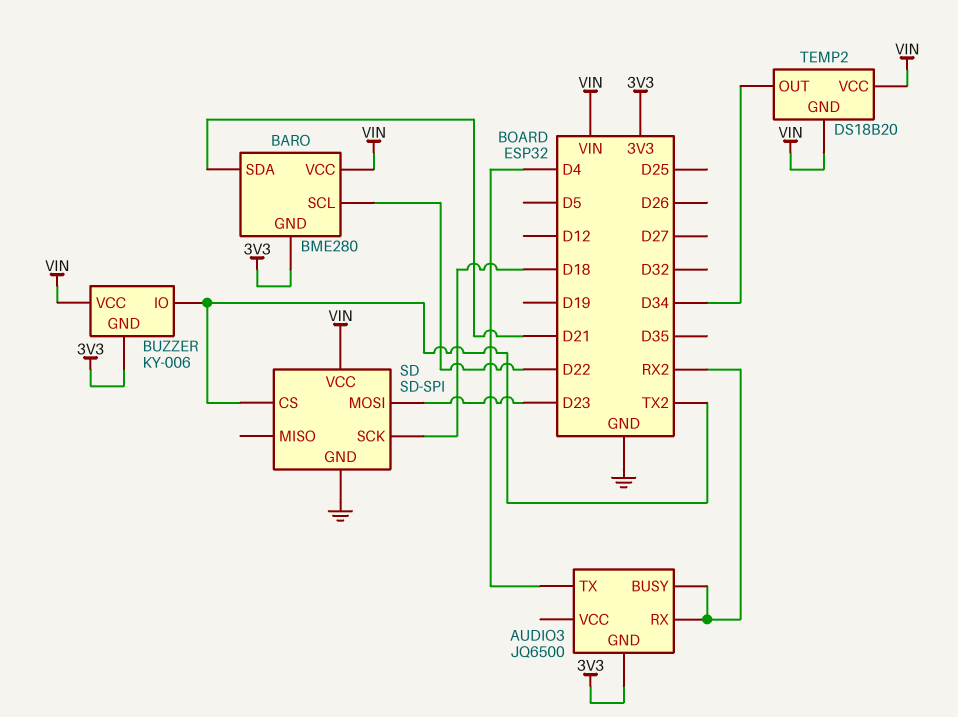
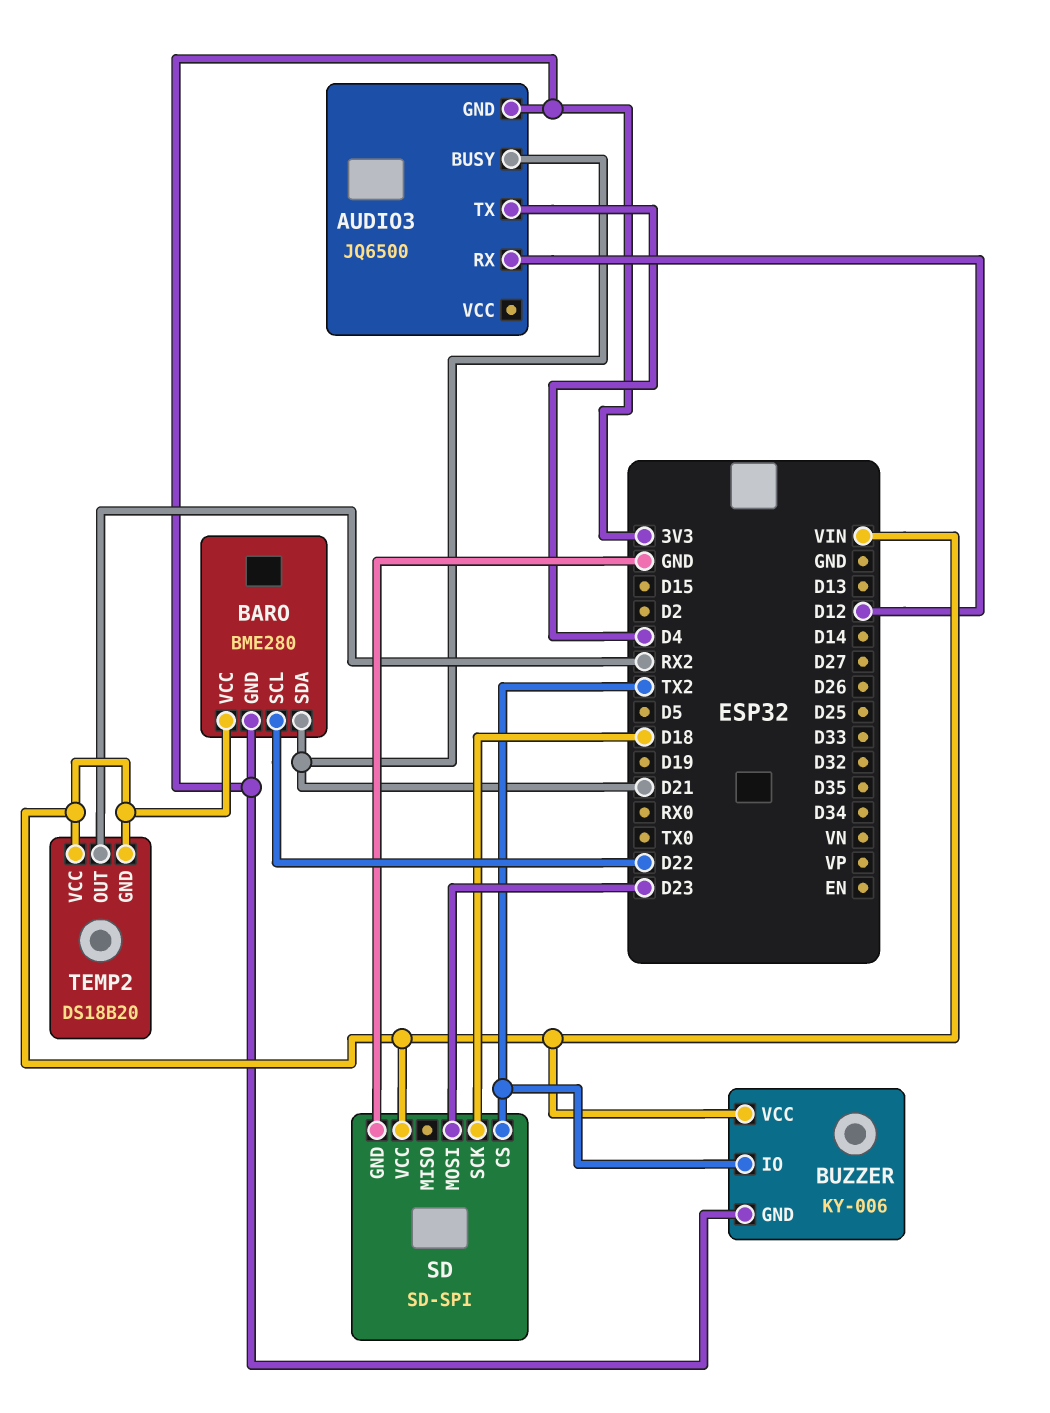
AUDIO3 pin BUSY: RX2 -> D21
AUDIO3 pin RX: RX2 -> D12
TEMP2 pin OUT: D34 -> RX2

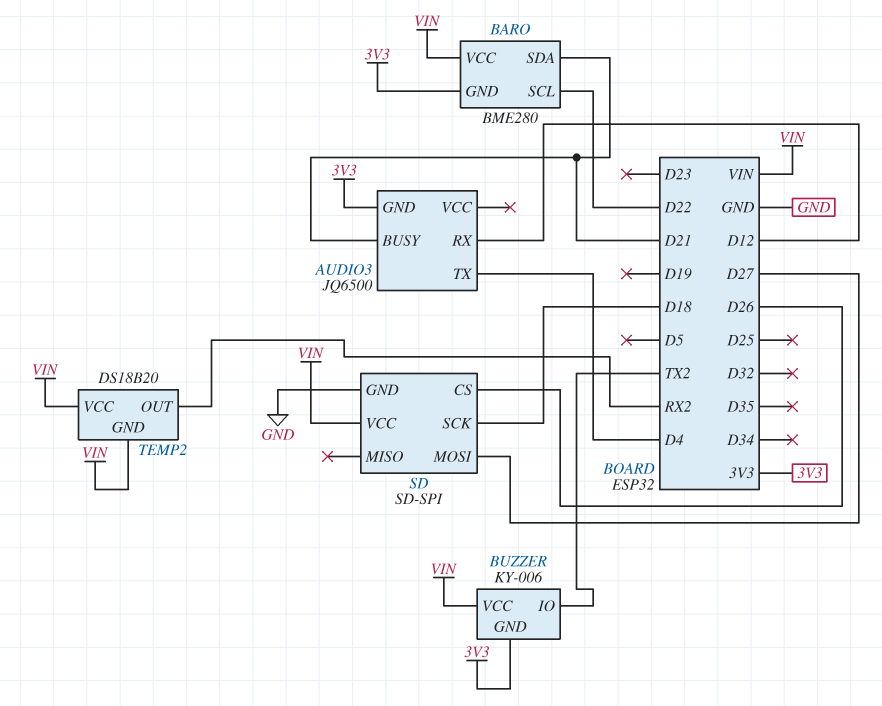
SD pin CS: TX2 -> D26
SD pin MOSI: D23 -> D27

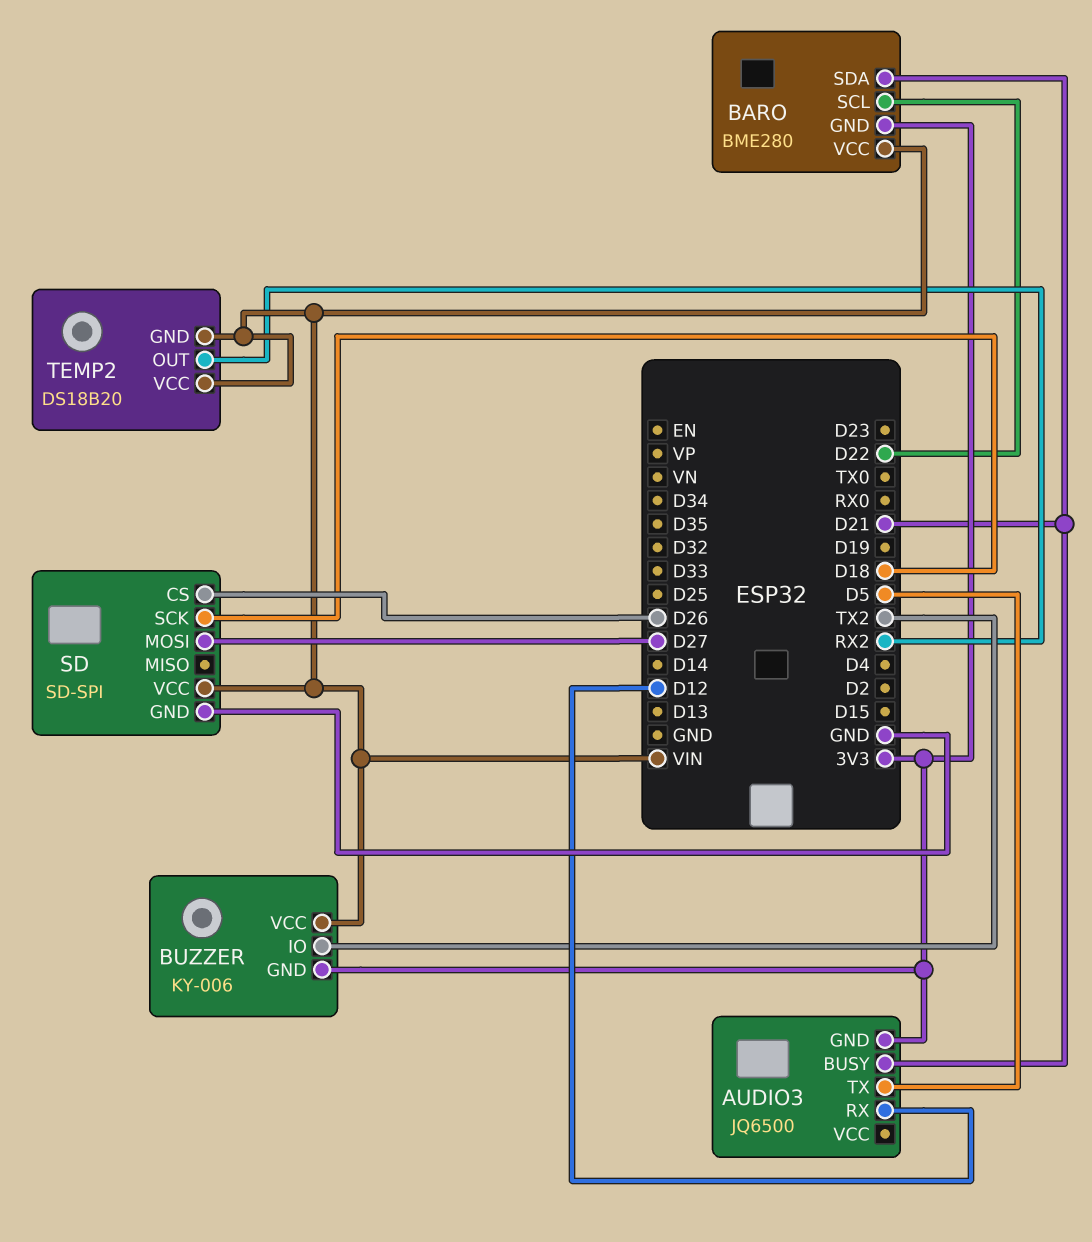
AUDIO3 pin TX: D4 -> D5

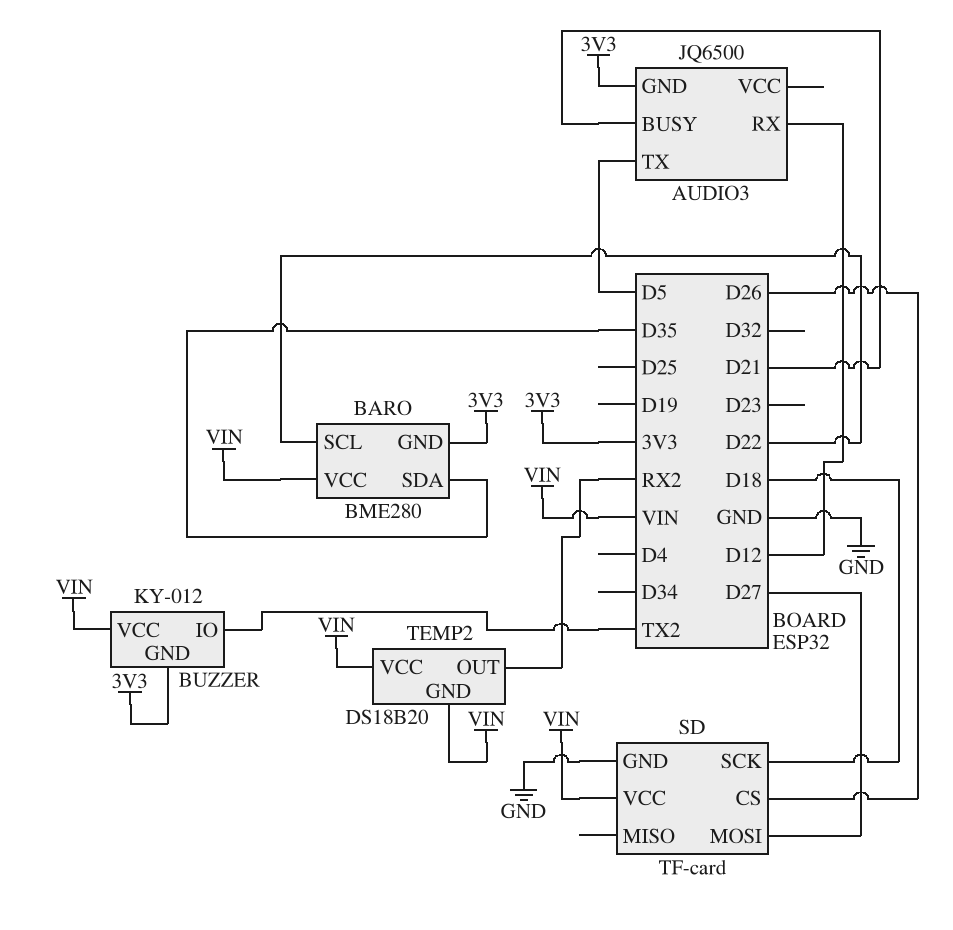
BARO pin SDA: D21 -> D35
BUZZER: KY-006 -> KY-012
SD: SD-SPI -> TF-card

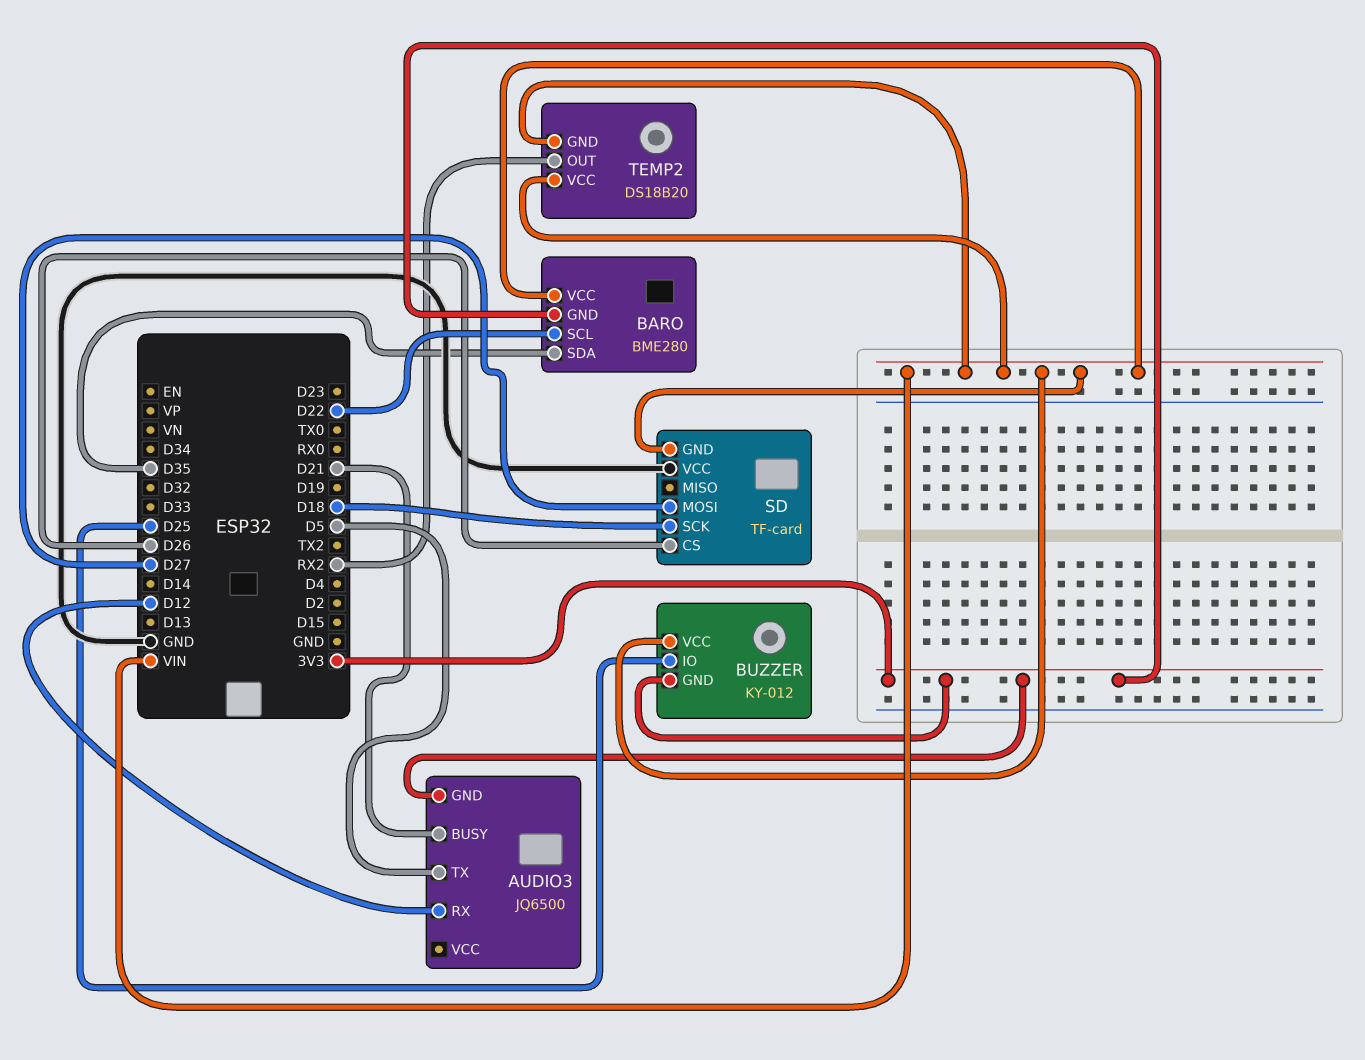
BUZZER pin IO: TX2 -> D25
SD pin GND: GND -> VIN
SD pin VCC: VIN -> GND

